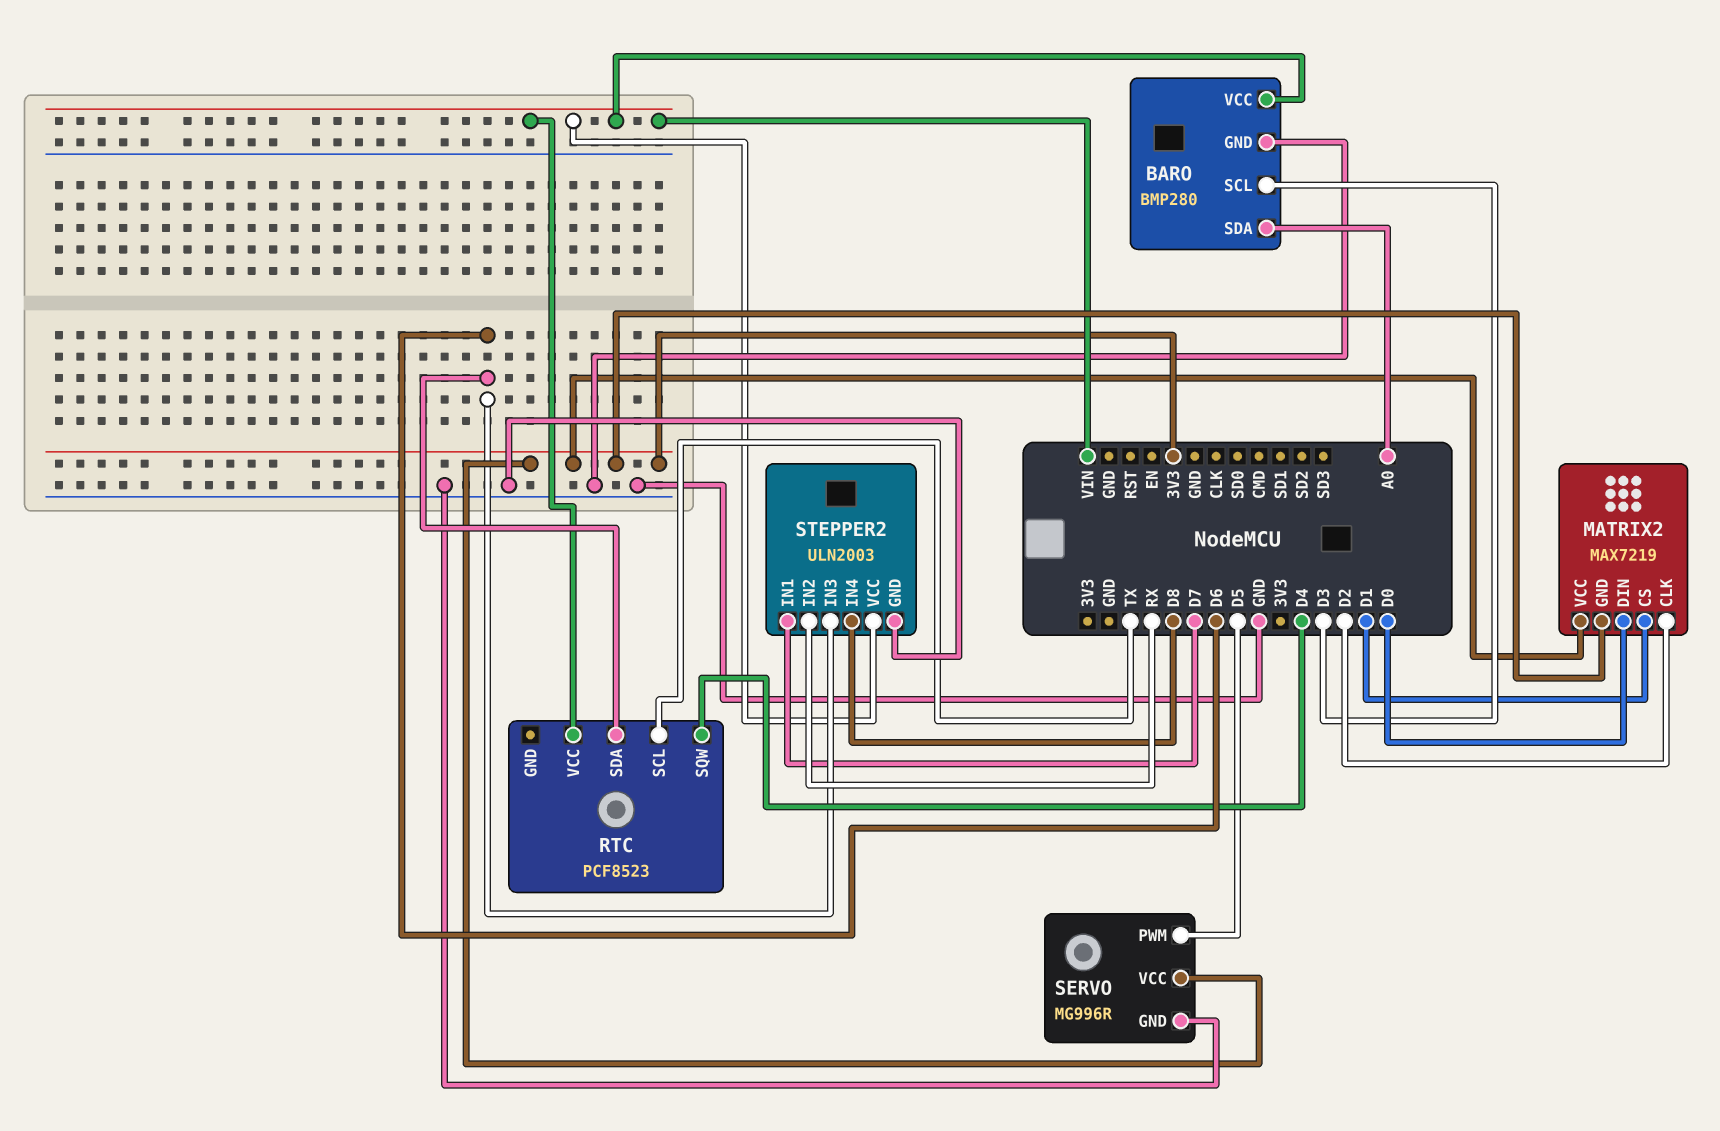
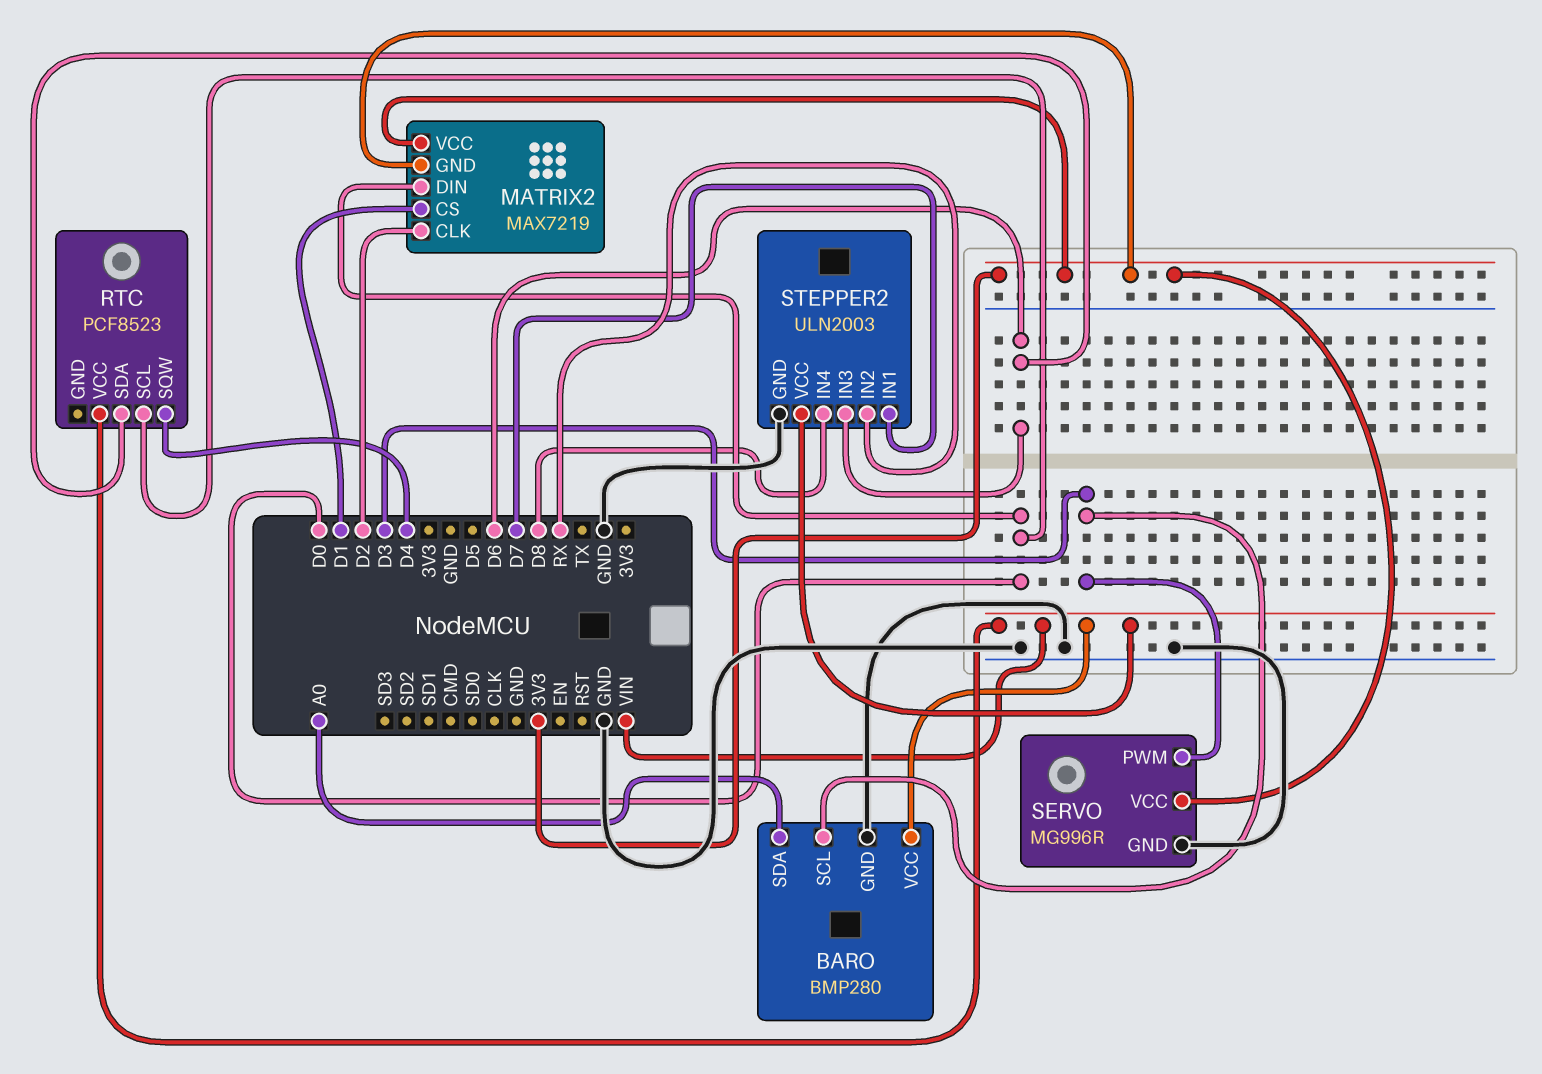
RTC pin SCL: TX -> D0
SERVO pin PWM: D5 -> D3

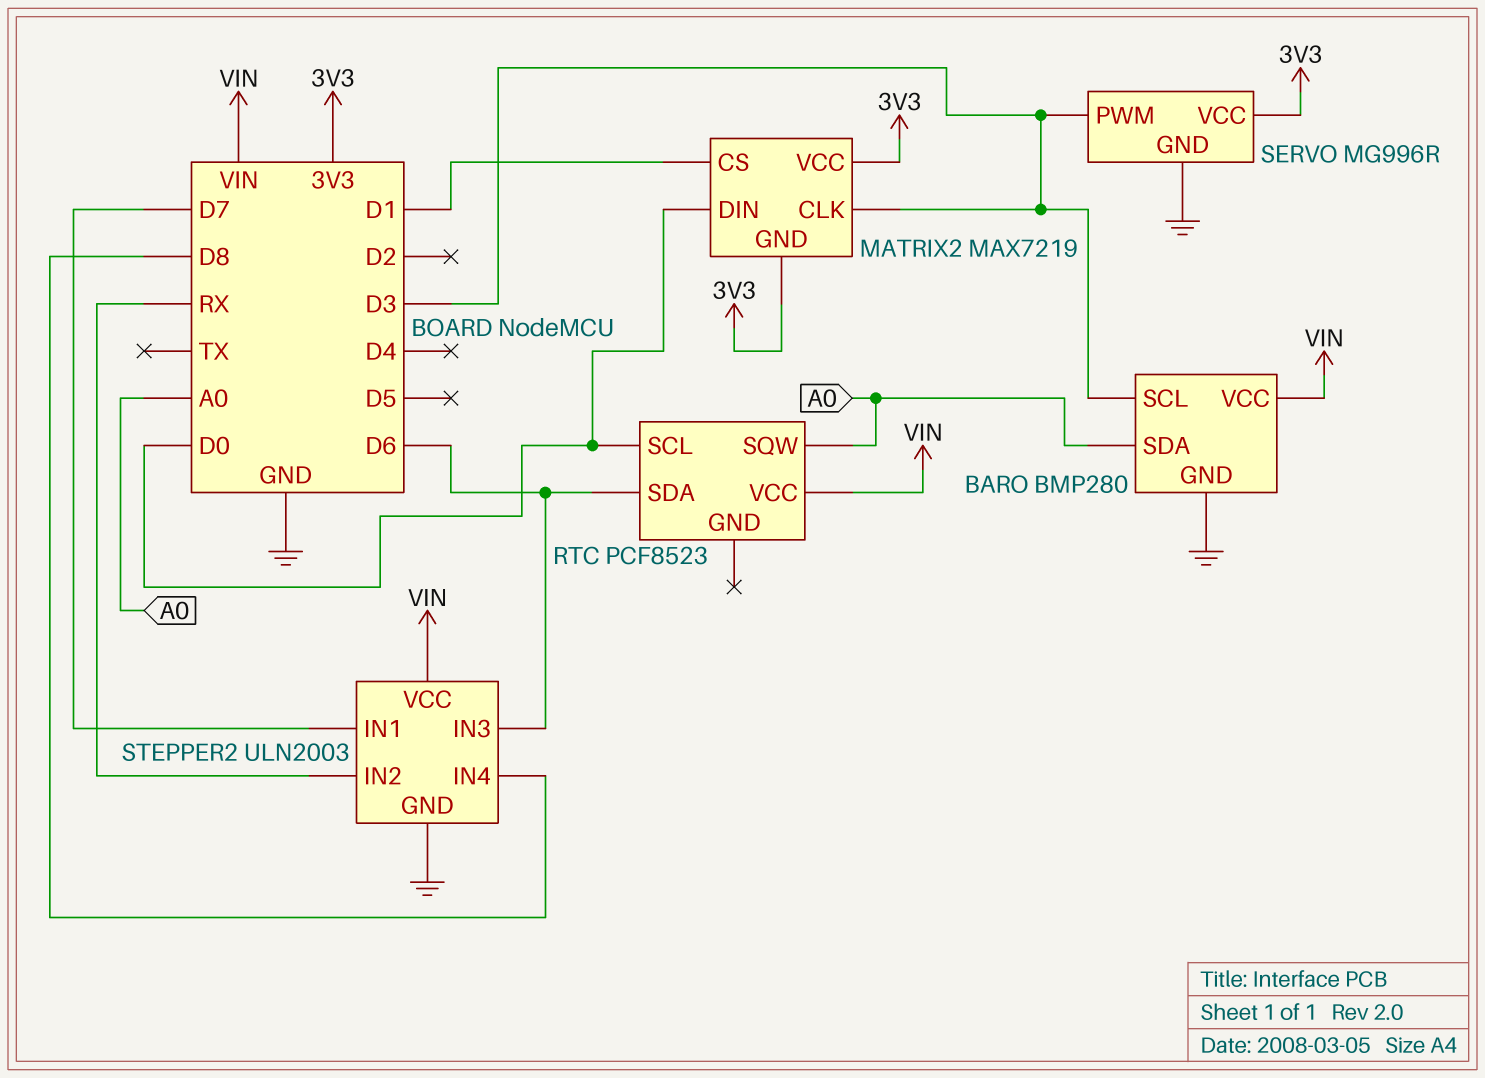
MATRIX2 pin CLK: D2 -> D3
RTC pin SQW: D4 -> A0

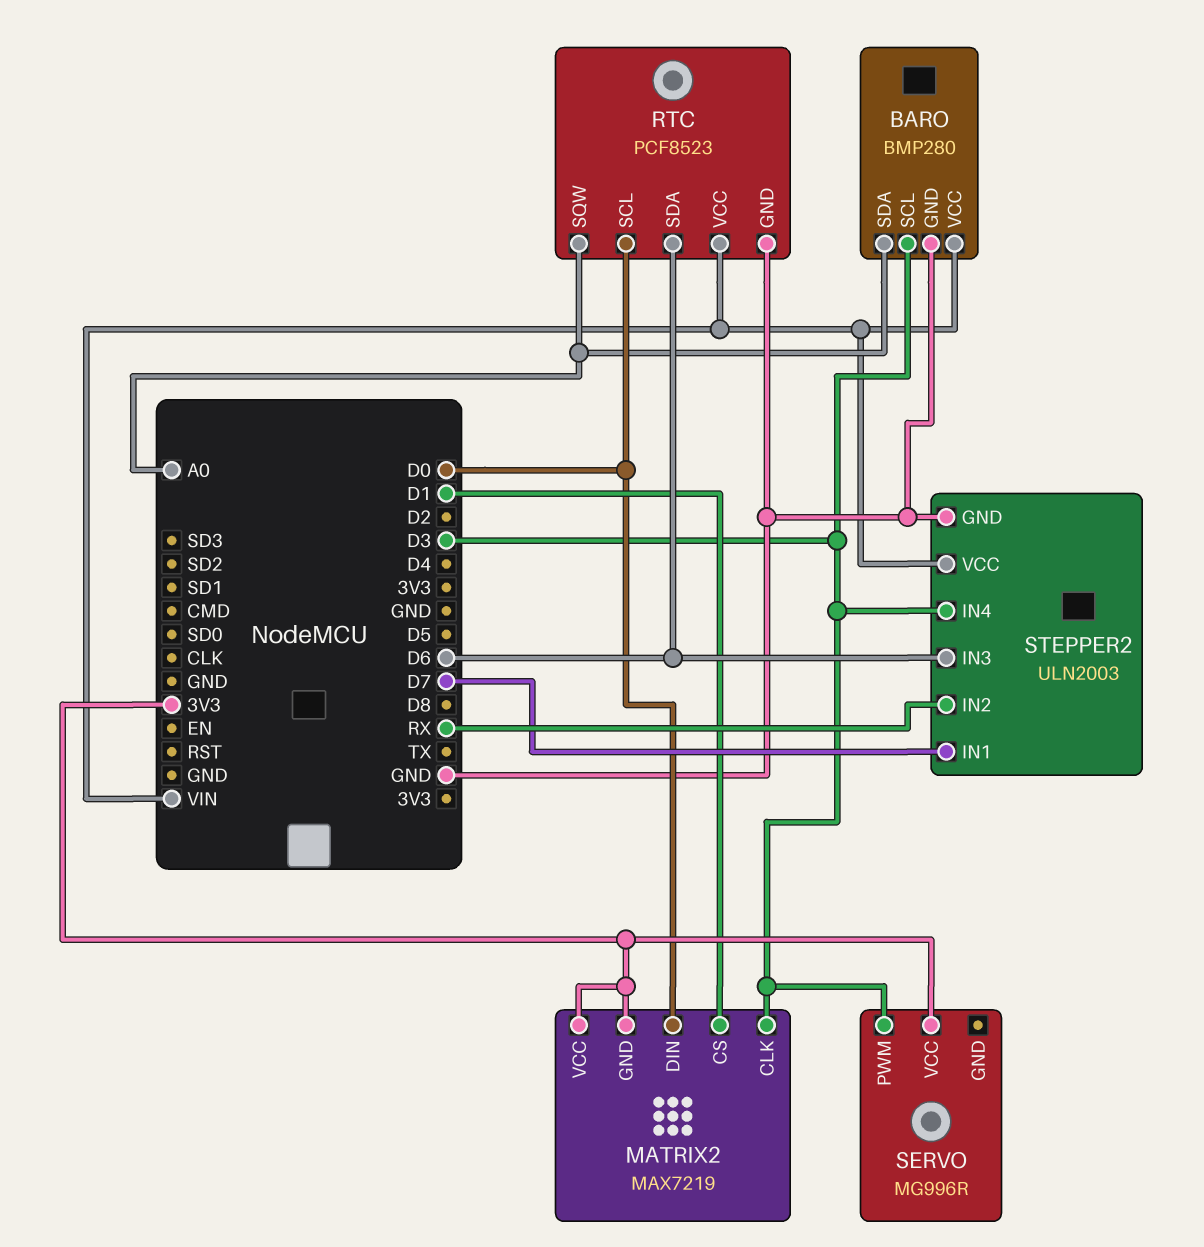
RTC pin GND: none -> GND
SERVO pin GND: GND -> none
STEPPER2 pin IN4: D8 -> D3

